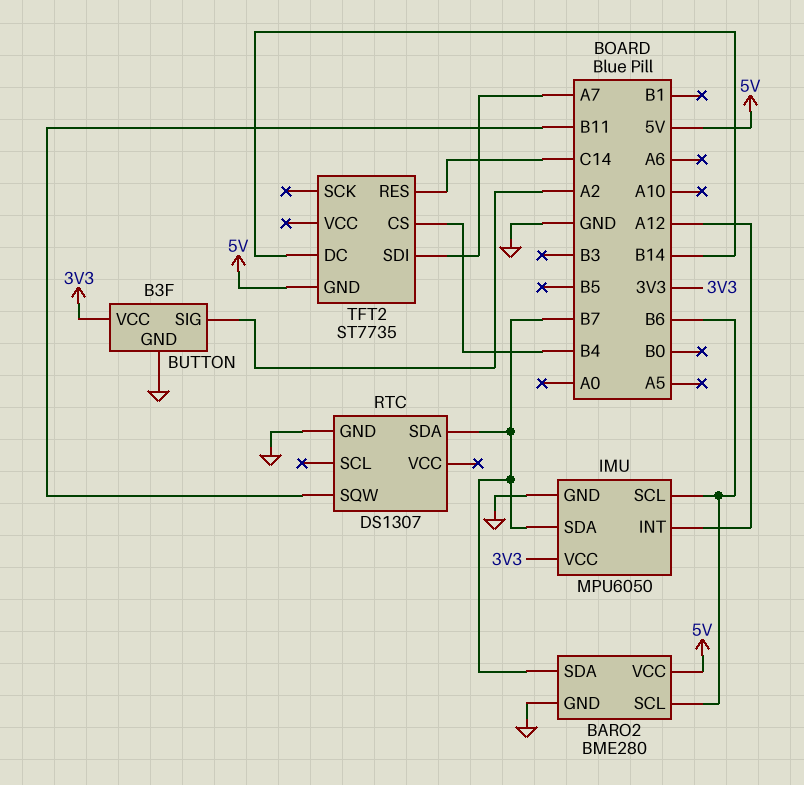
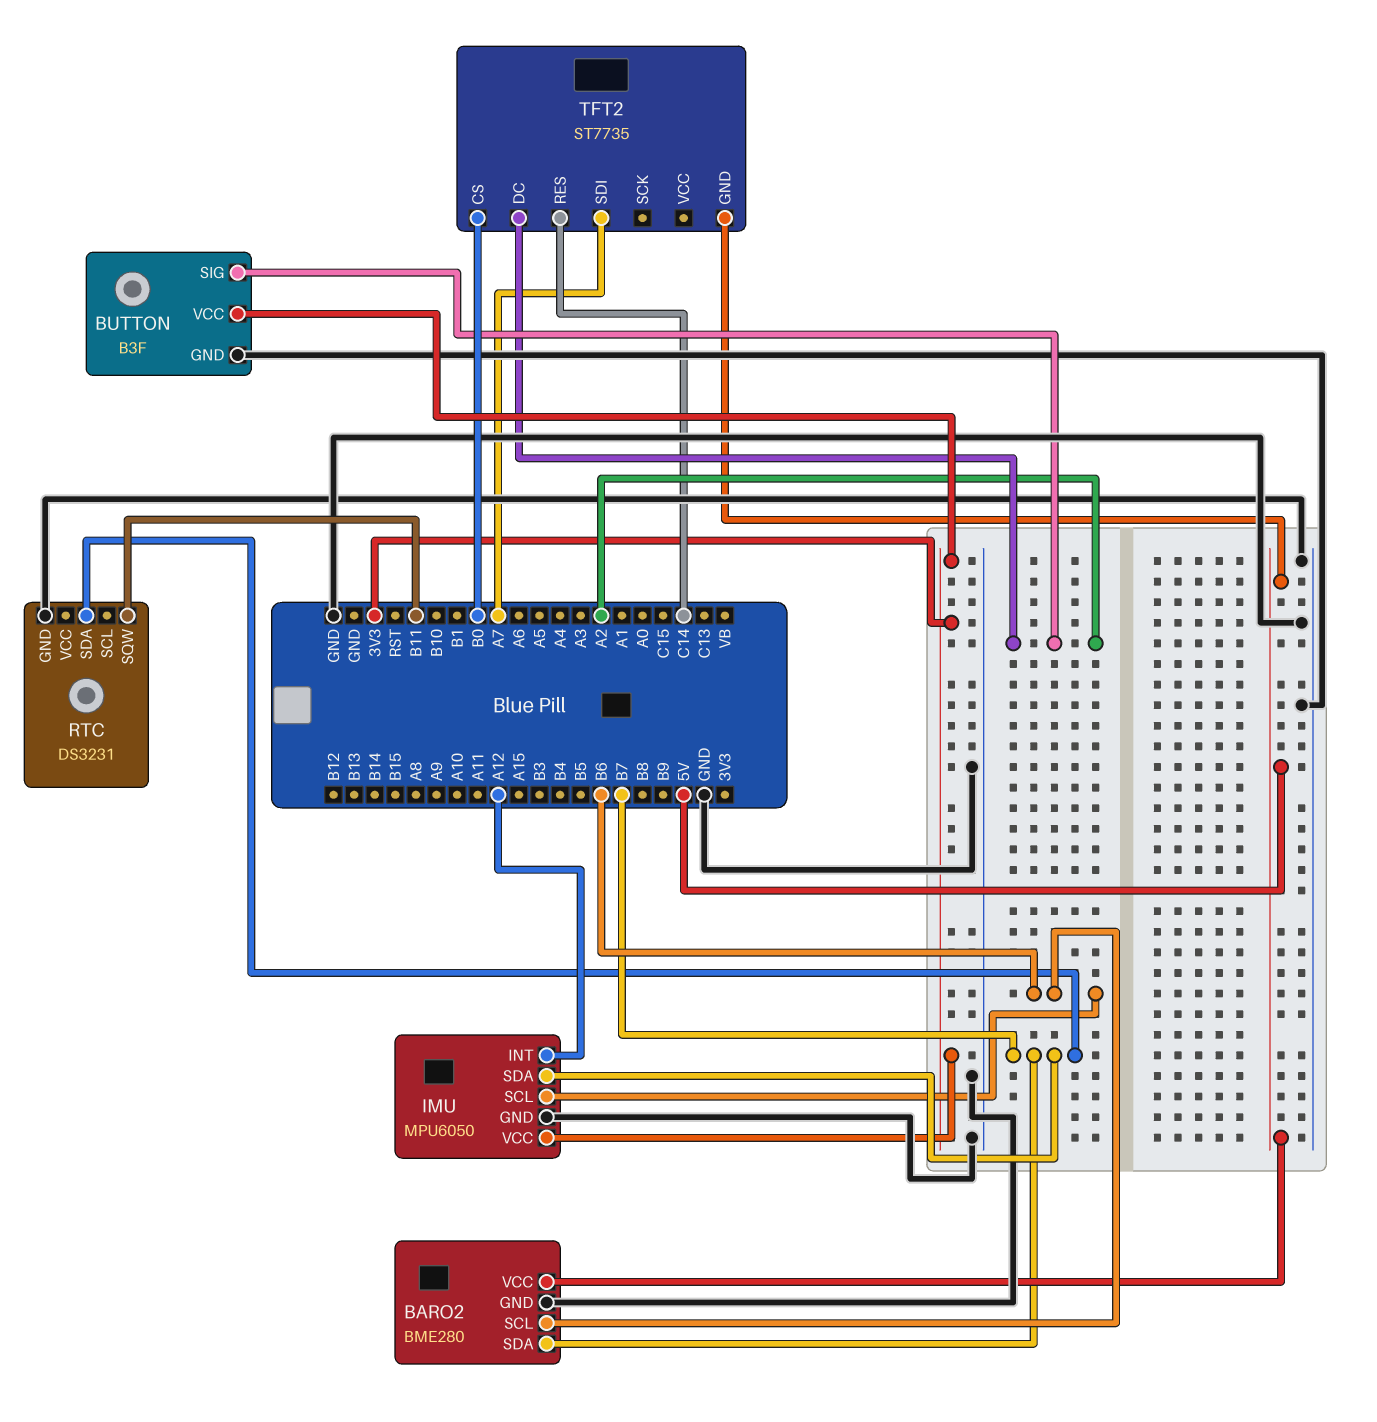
RTC: DS1307 -> DS3231
TFT2 pin CS: B4 -> B0
TFT2 pin DC: B14 -> A2

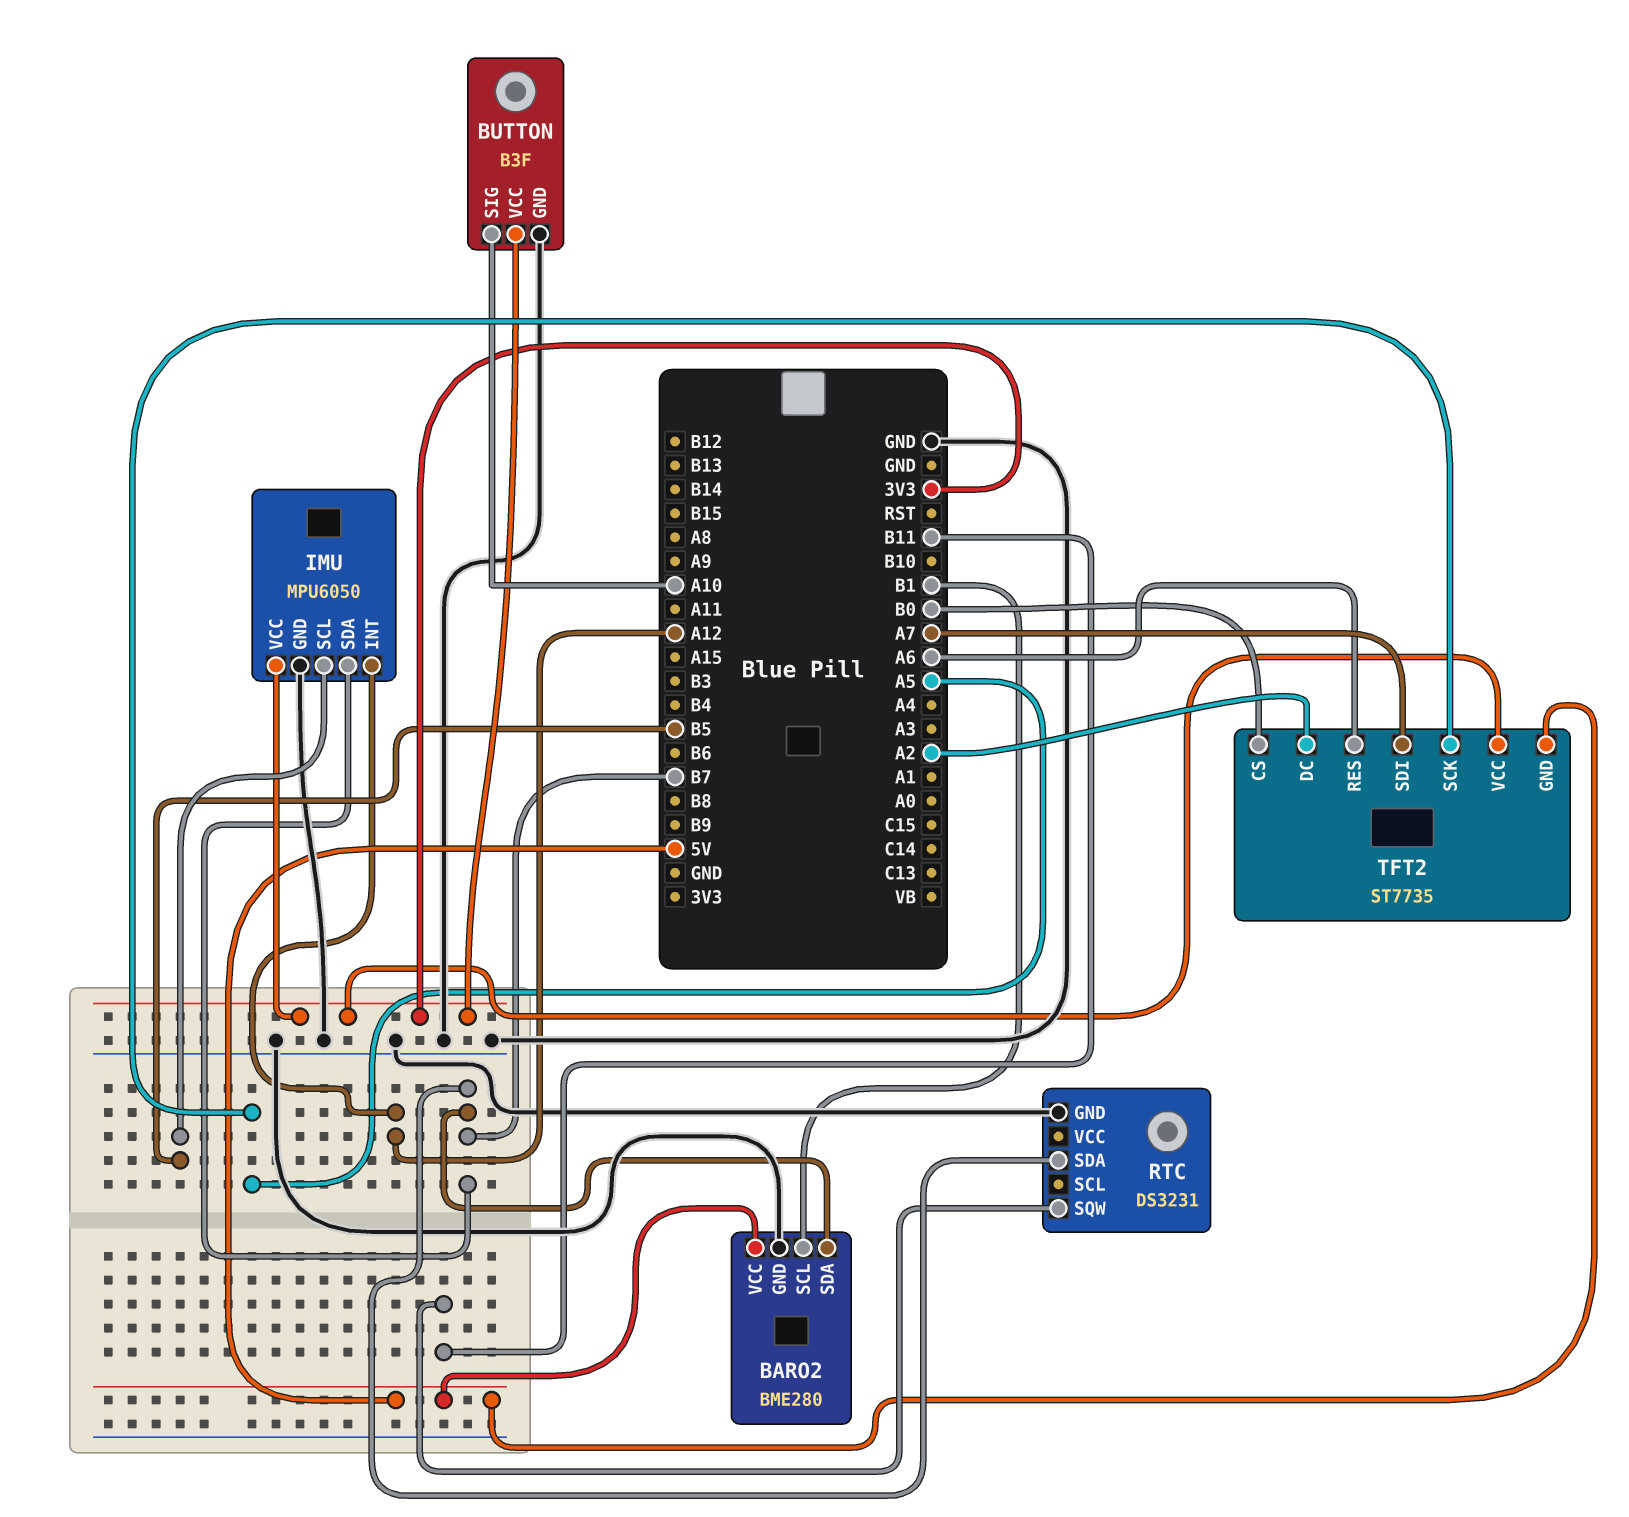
BARO2 pin SCL: B6 -> B1
BUTTON pin SIG: A2 -> A10
IMU pin SCL: B6 -> B5
TFT2 pin RES: C14 -> A6
TFT2 pin SCK: none -> A5
TFT2 pin VCC: none -> 3V3

